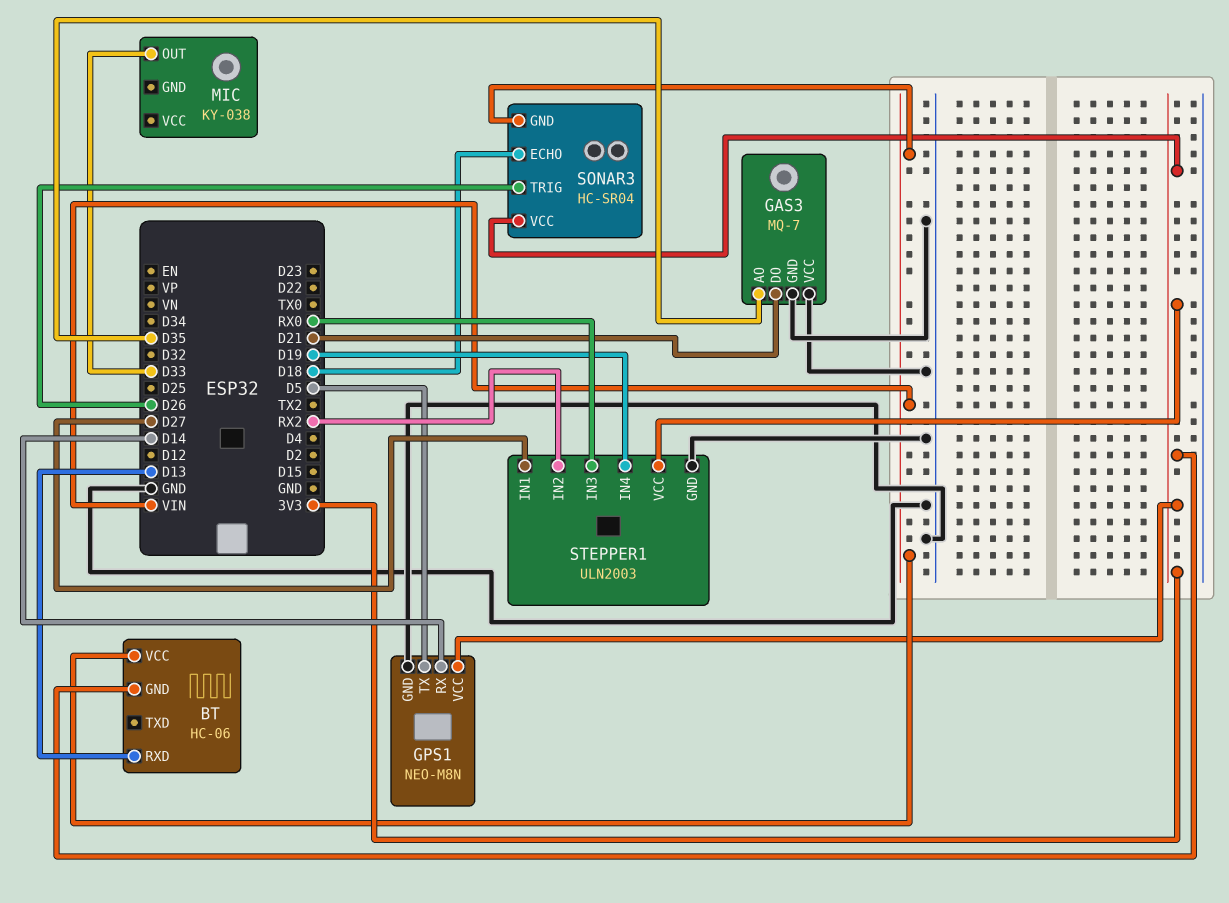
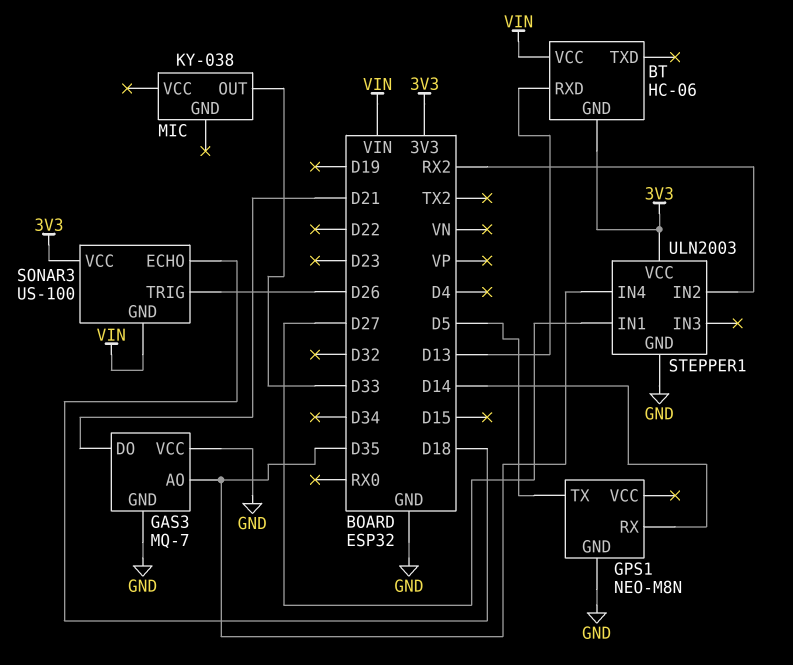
GPS1 pin VCC: 3V3 -> none
SONAR3: HC-SR04 -> US-100
STEPPER1 pin IN3: RX0 -> none
STEPPER1 pin IN4: D19 -> D35

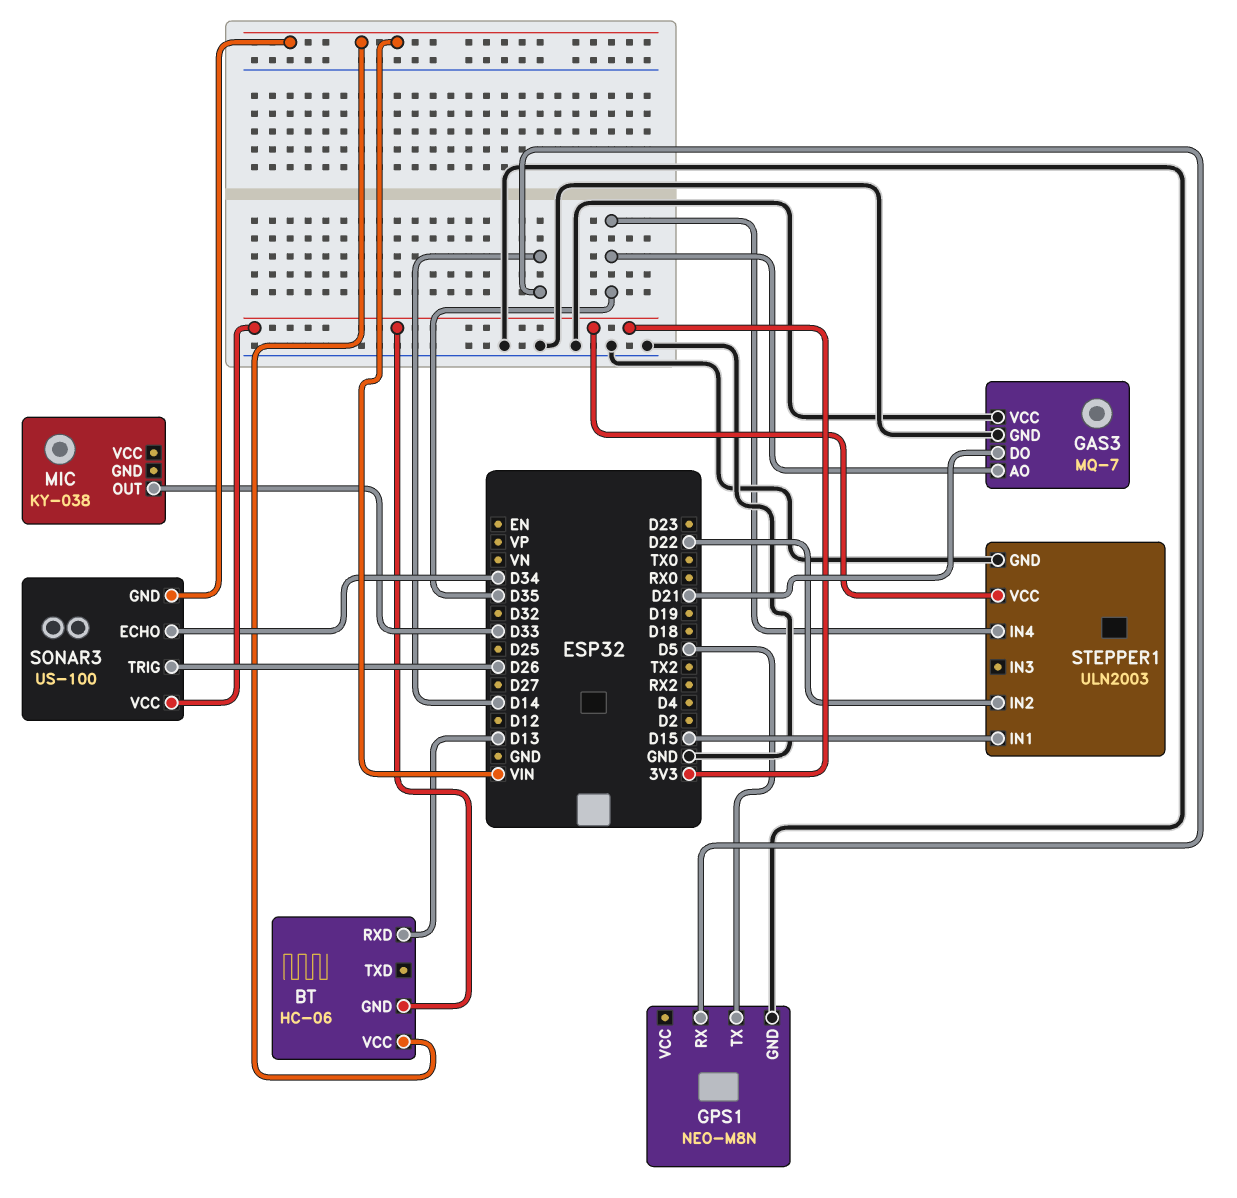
SONAR3 pin ECHO: D18 -> D34
STEPPER1 pin IN1: D27 -> D15
STEPPER1 pin IN2: RX2 -> D22

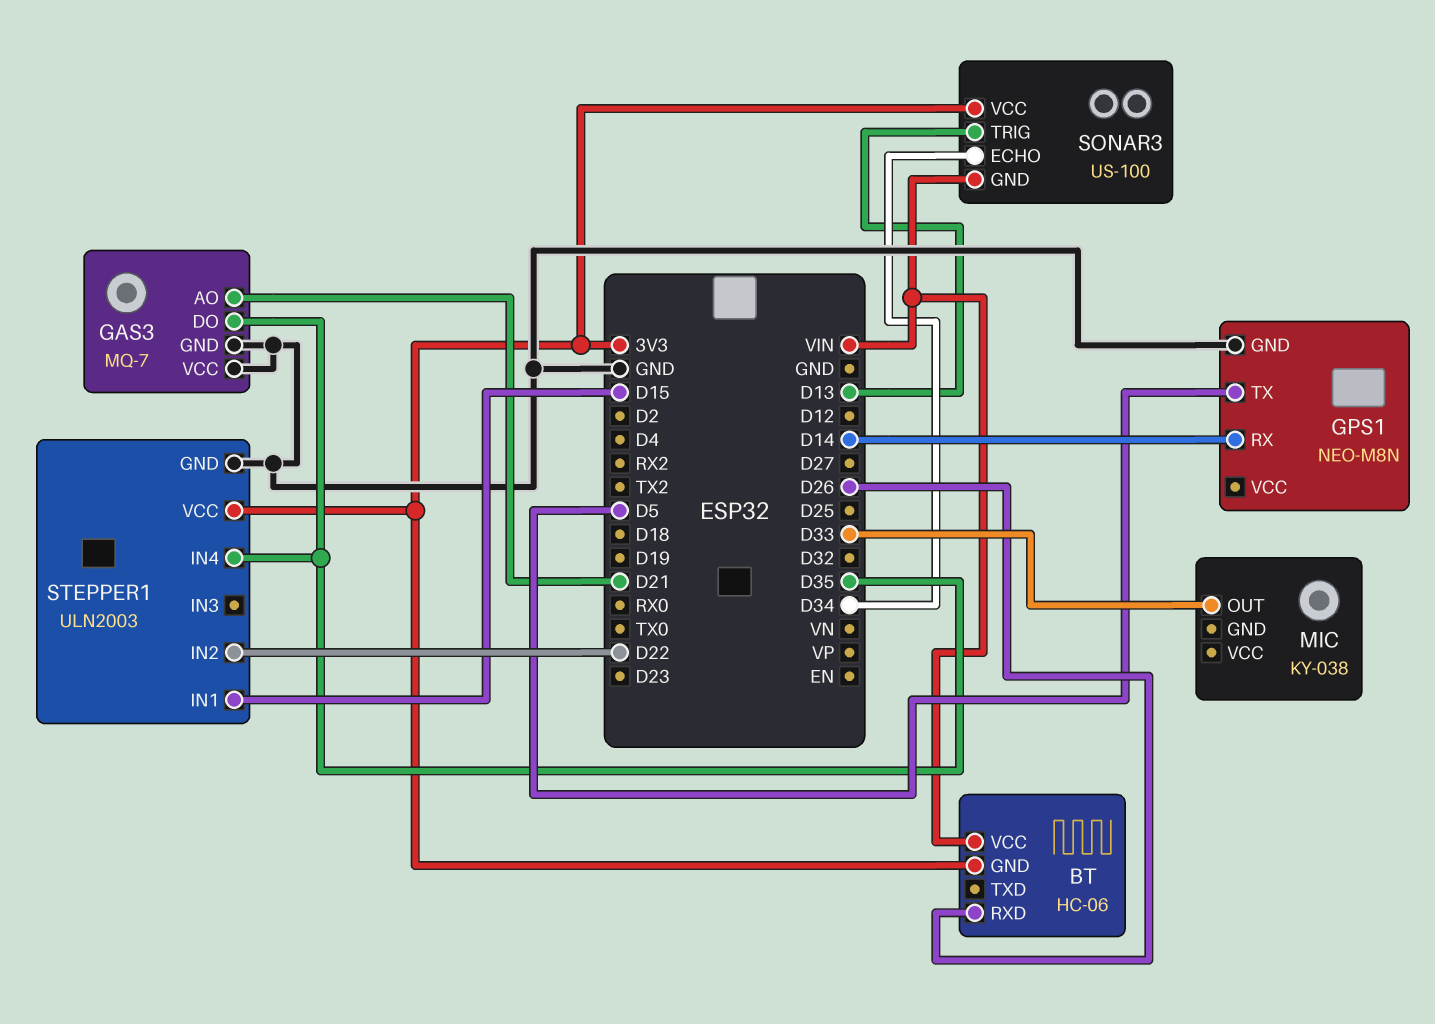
BT pin RXD: D13 -> D26
GAS3 pin AO: D35 -> D21
GAS3 pin DO: D21 -> D35
SONAR3 pin TRIG: D26 -> D13

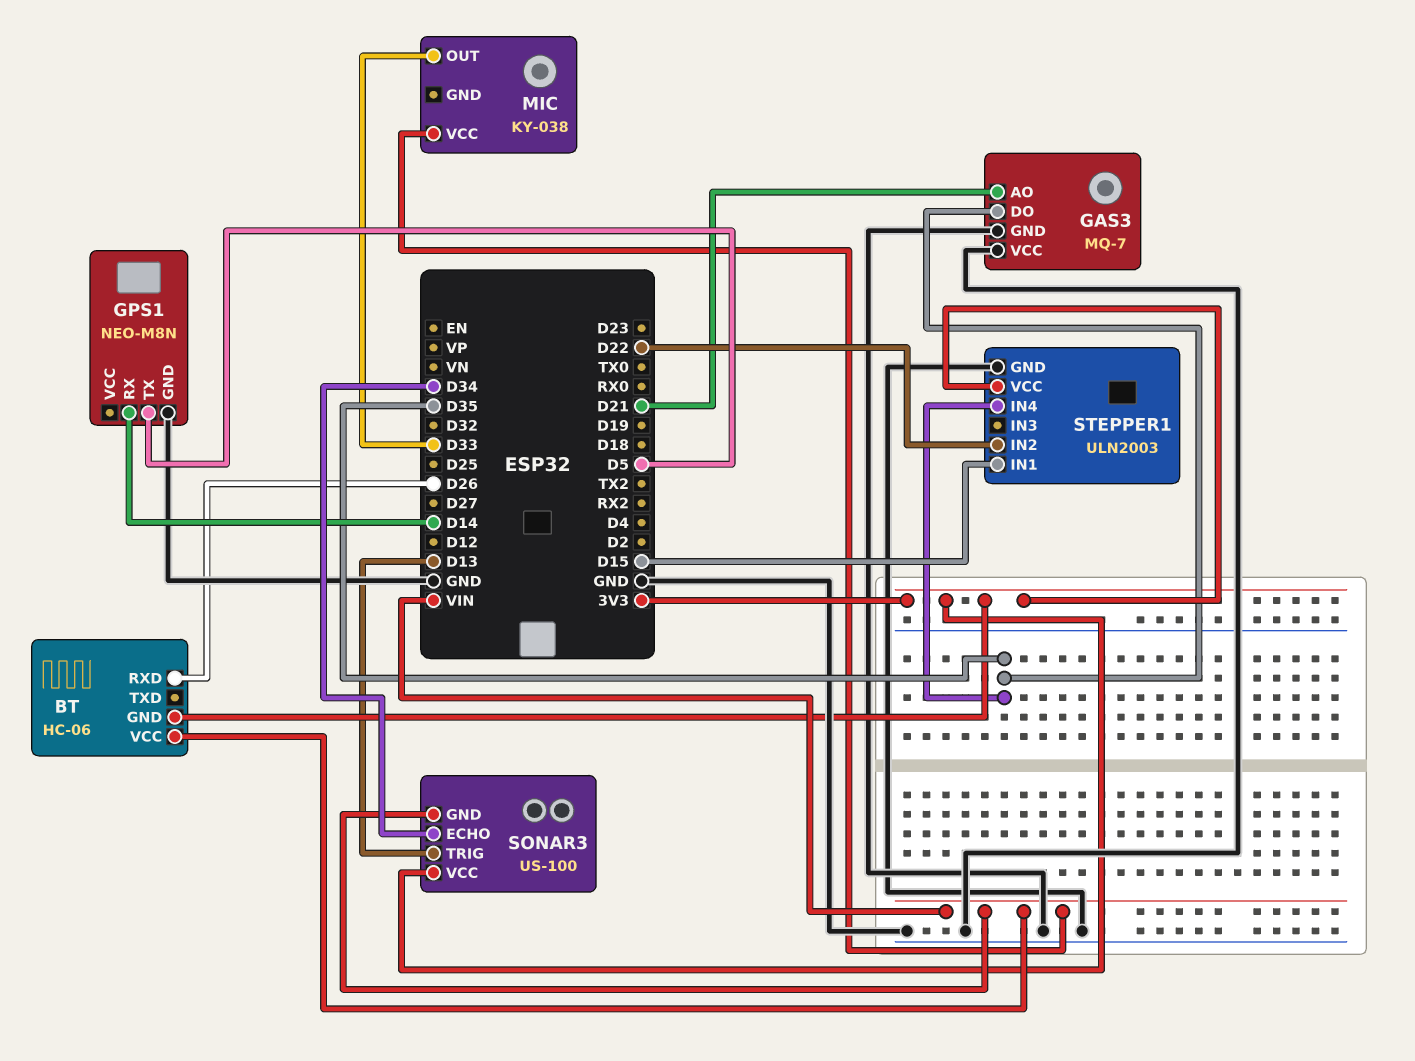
MIC pin VCC: none -> VIN

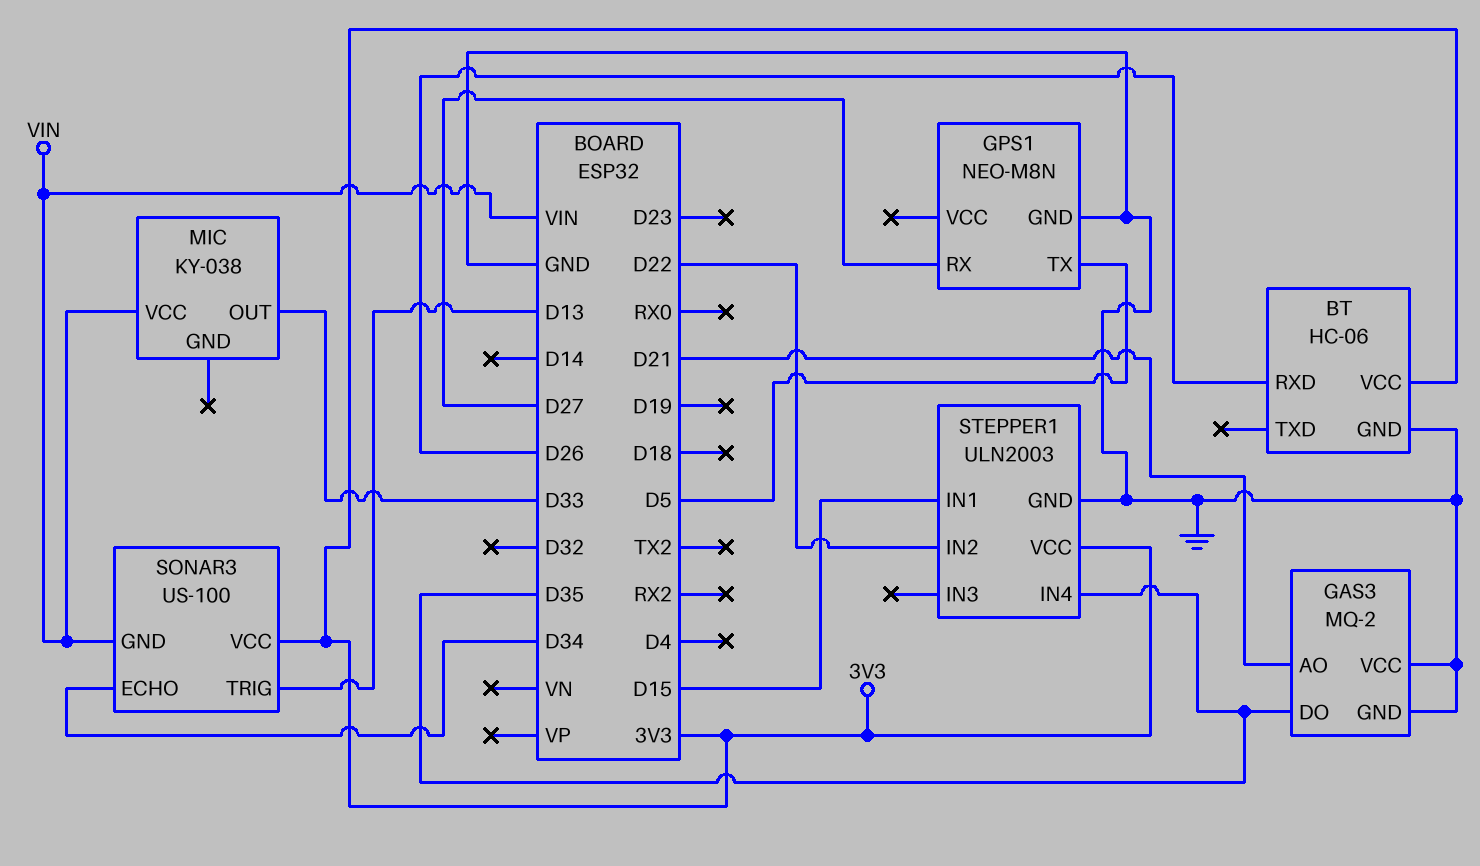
BT pin GND: 3V3 -> GND
BT pin VCC: VIN -> 3V3
GAS3: MQ-7 -> MQ-2
GPS1 pin RX: D14 -> D27

